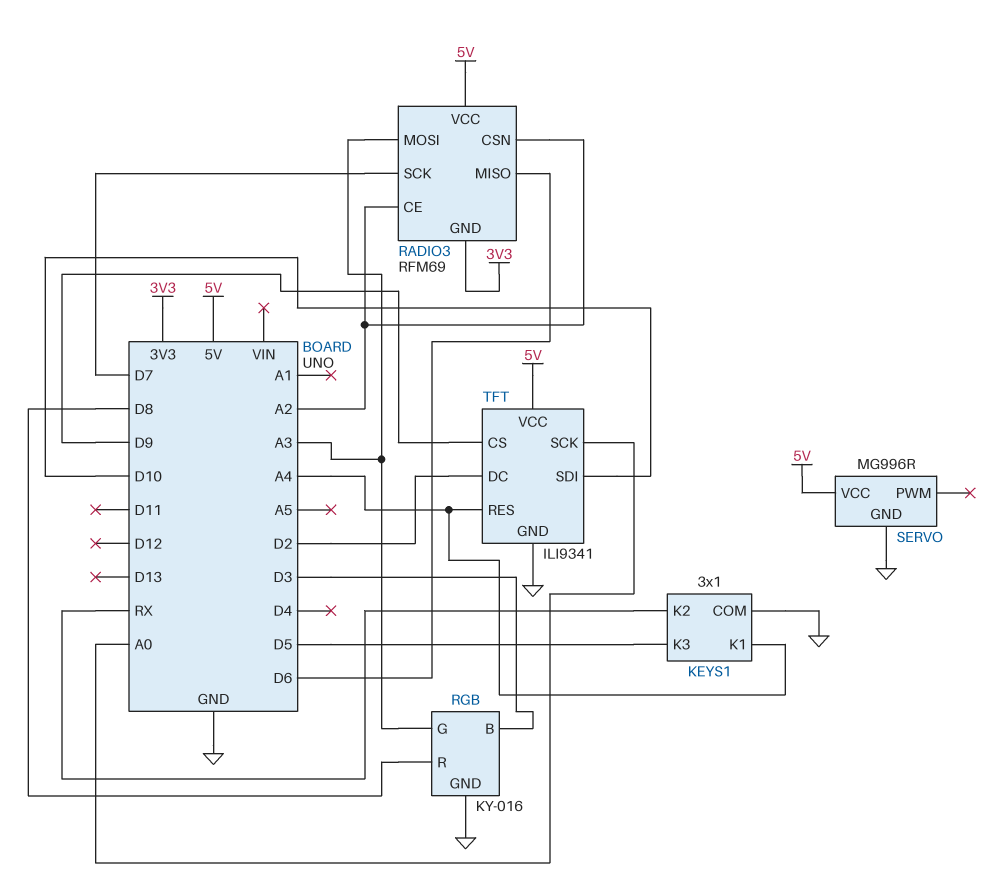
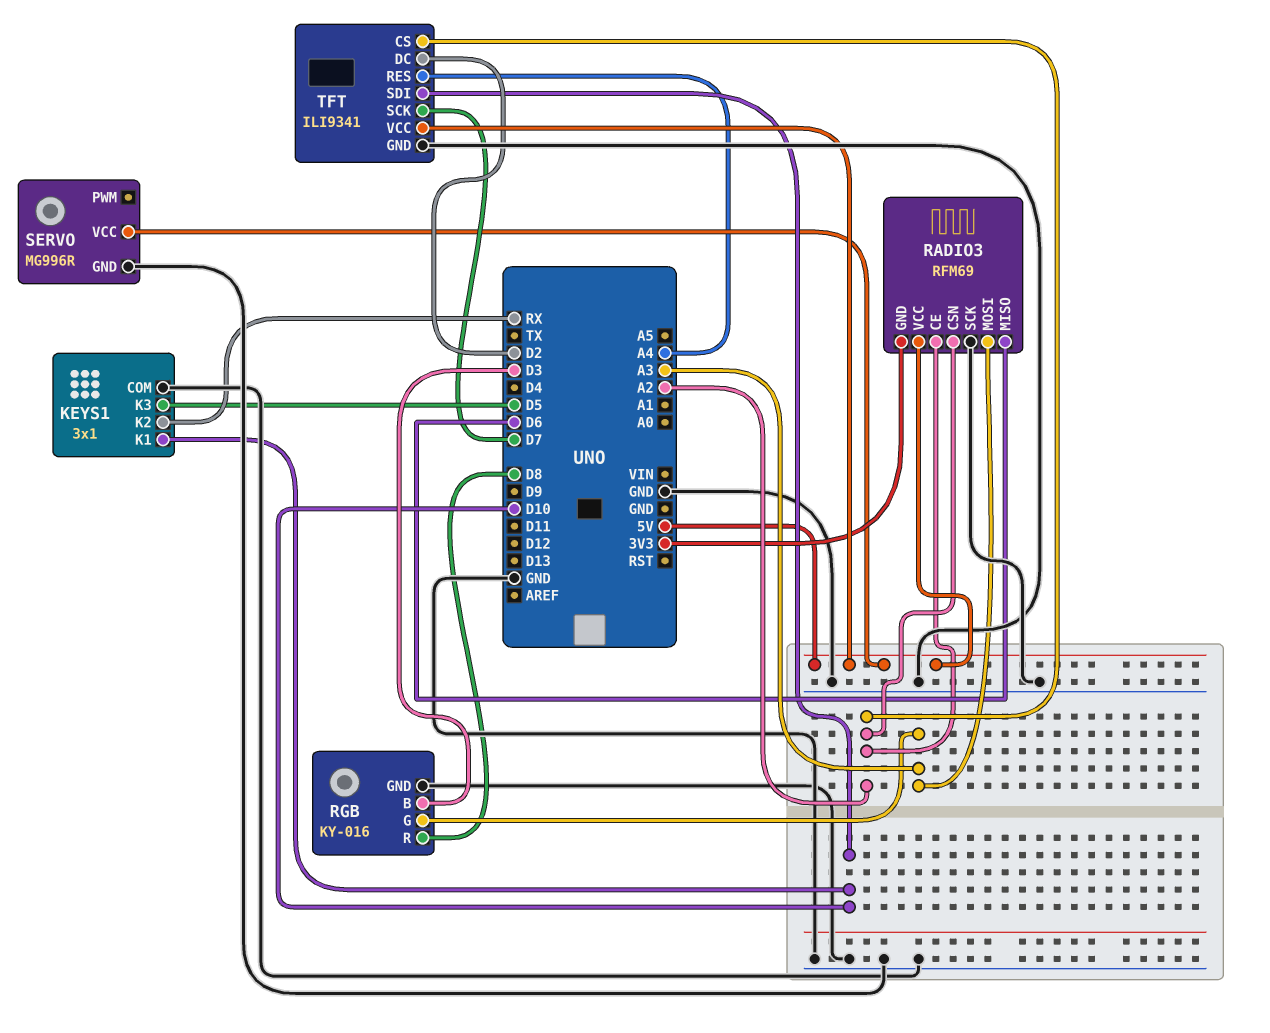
KEYS1 pin K1: A4 -> D10
RADIO3 pin SCK: D7 -> GND
TFT pin CS: D9 -> A2
TFT pin SCK: A0 -> D7

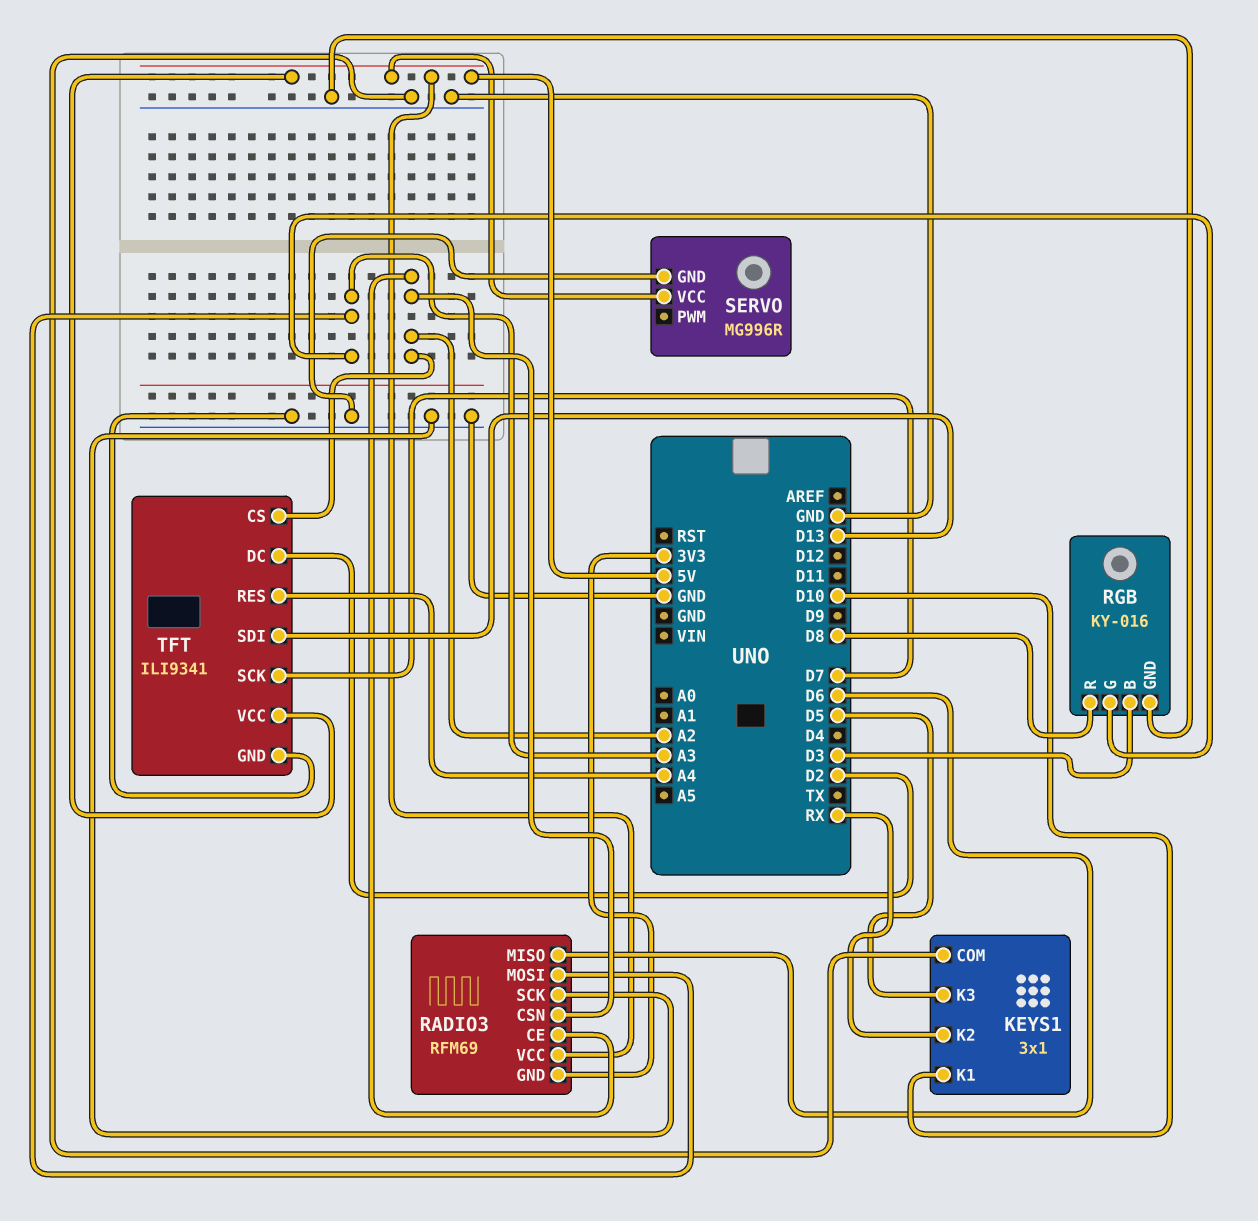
TFT pin SDI: D10 -> D13

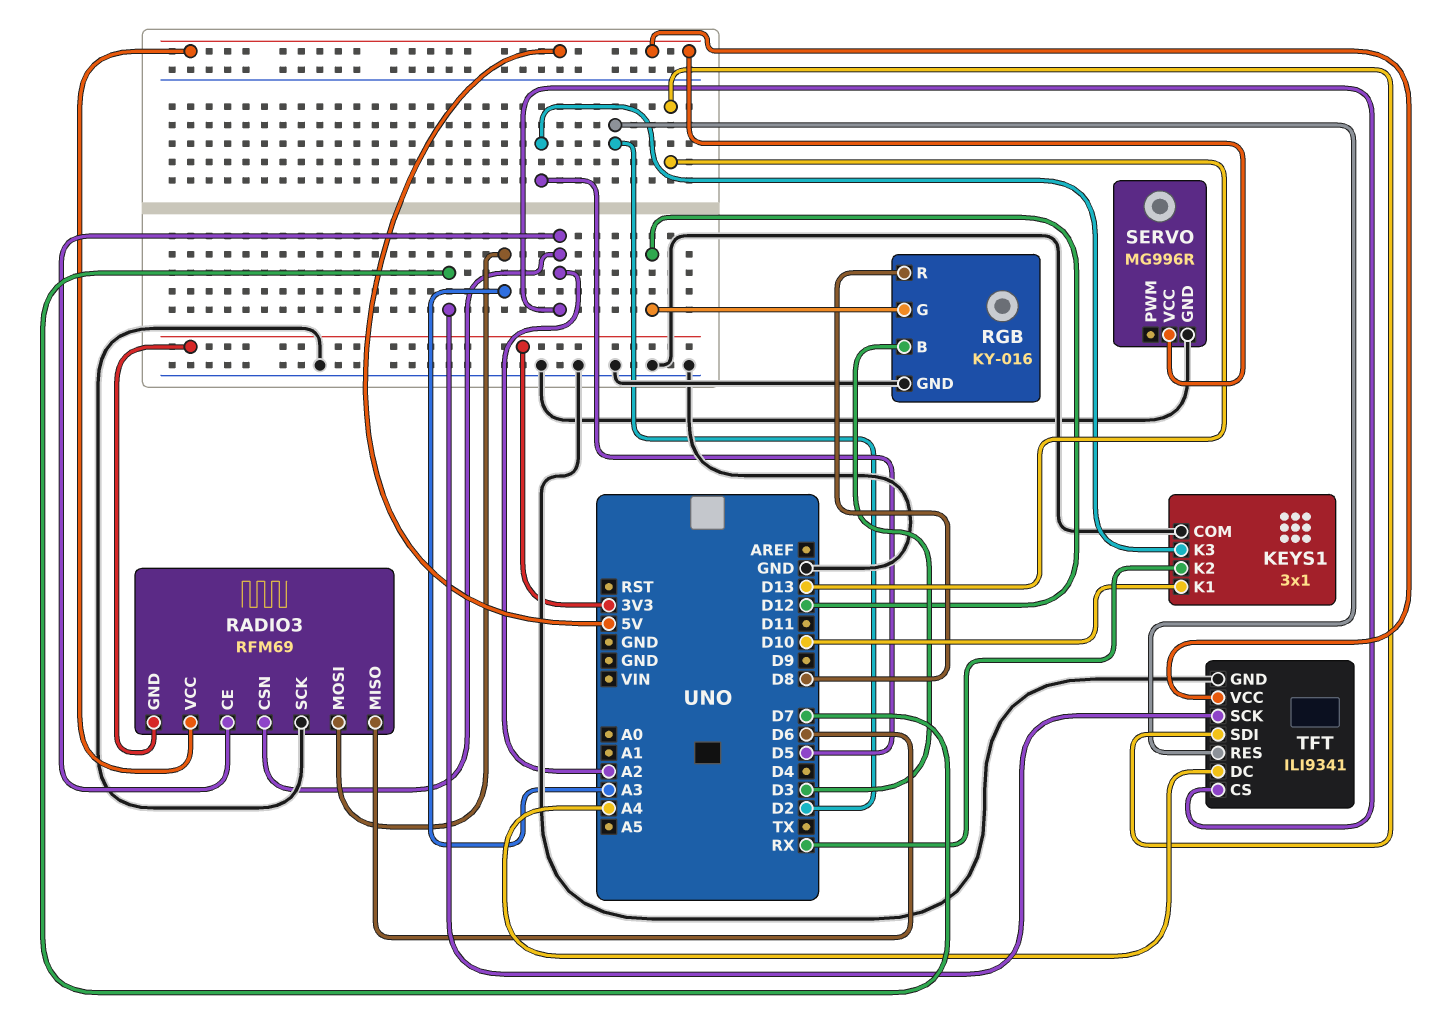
RGB pin G: A3 -> D12
TFT pin DC: D2 -> A4
TFT pin RES: A4 -> D2

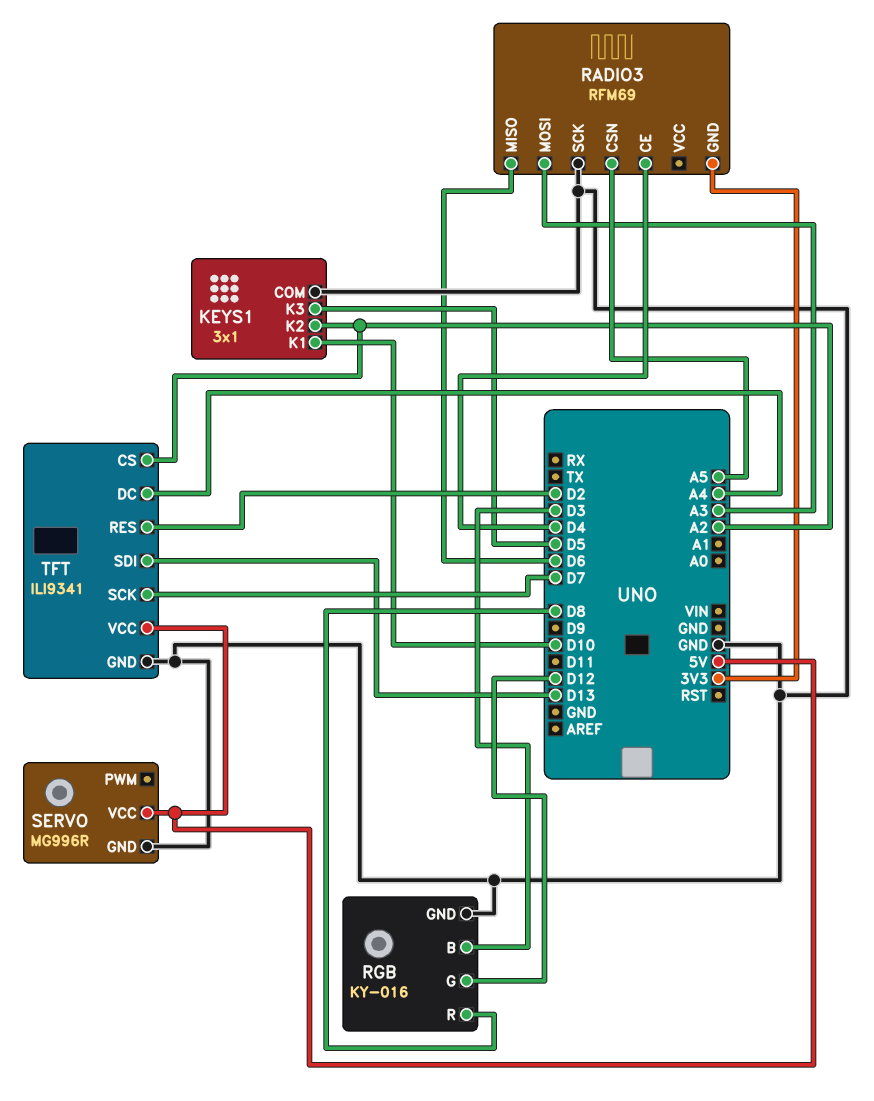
KEYS1 pin K2: RX -> A2
RADIO3 pin CE: A2 -> D4
RADIO3 pin CSN: A2 -> A5
RADIO3 pin VCC: 5V -> none

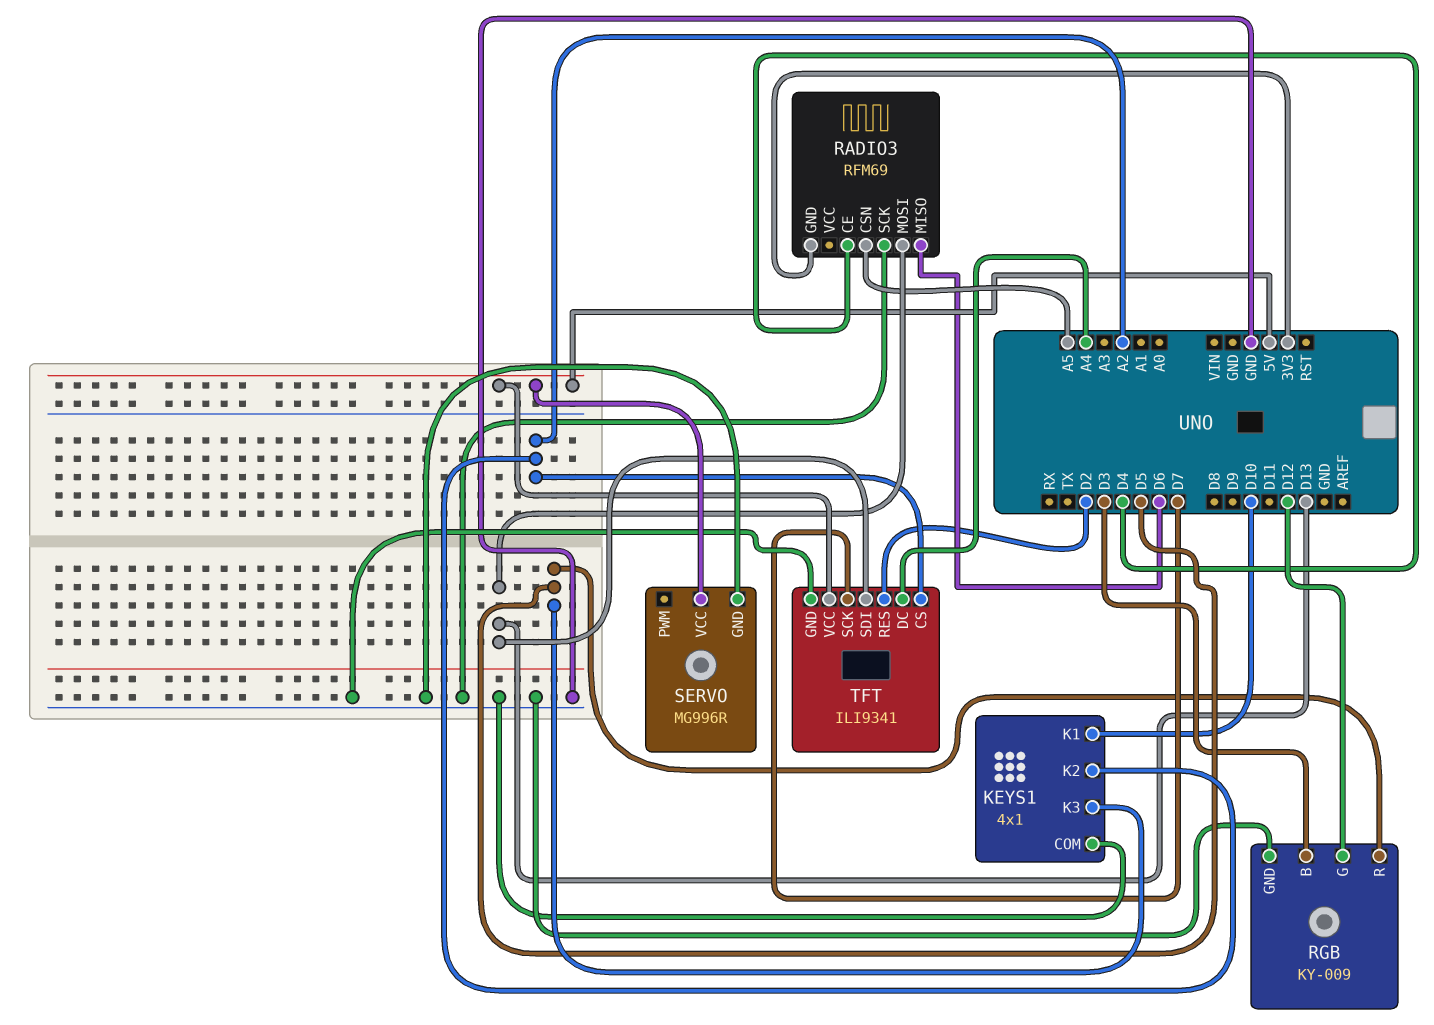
KEYS1: 3x1 -> 4x1
RADIO3 pin MOSI: A3 -> D13
RGB: KY-016 -> KY-009
RGB pin R: D8 -> D5

